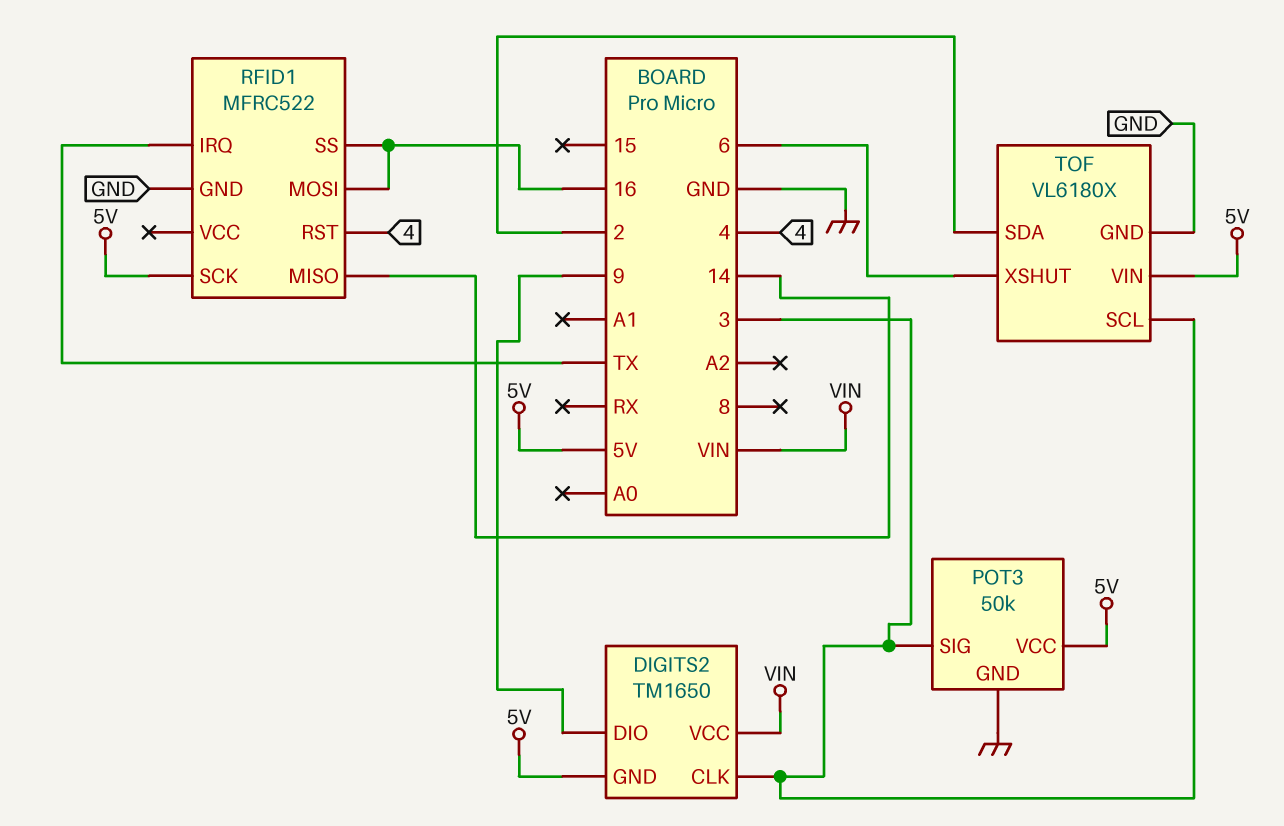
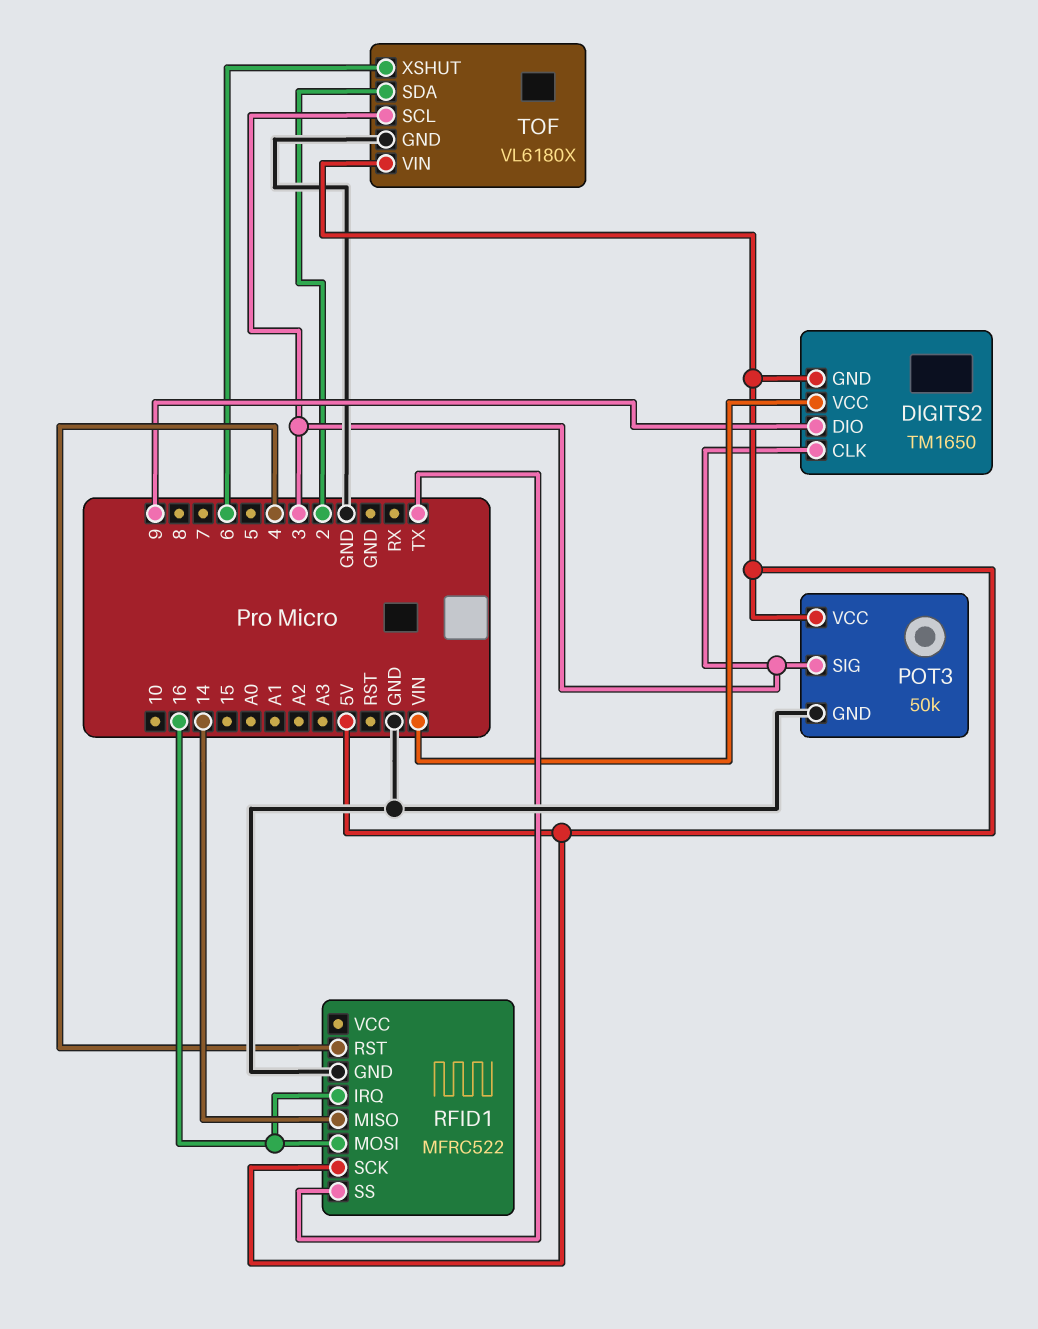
RFID1 pin IRQ: TX -> 16
RFID1 pin SS: 16 -> TX

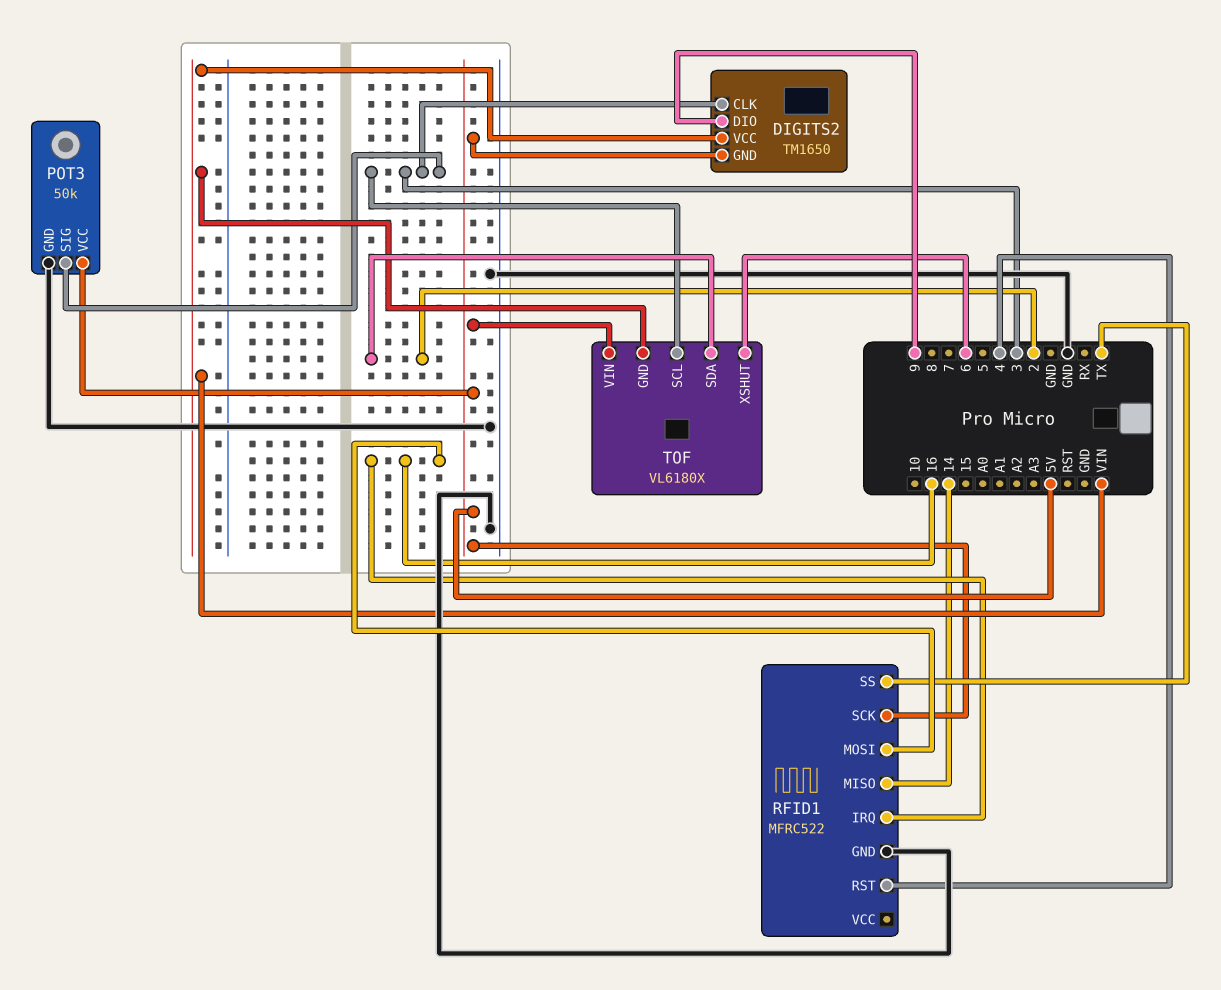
TOF pin GND: GND -> VIN

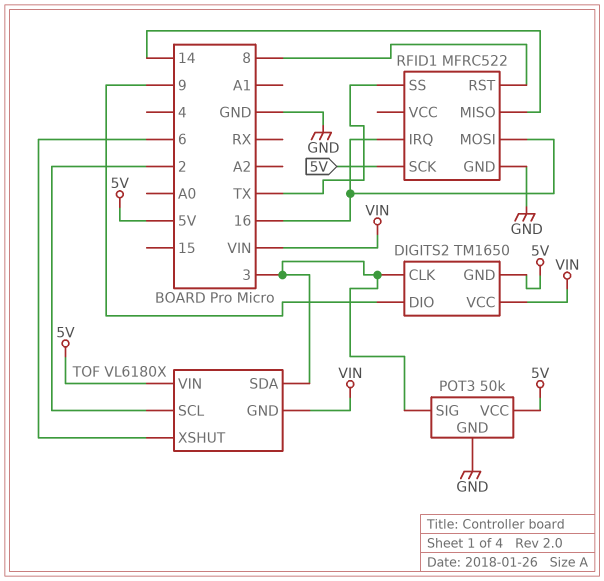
RFID1 pin RST: 4 -> 8
TOF pin SCL: 3 -> 2
TOF pin SDA: 2 -> 3

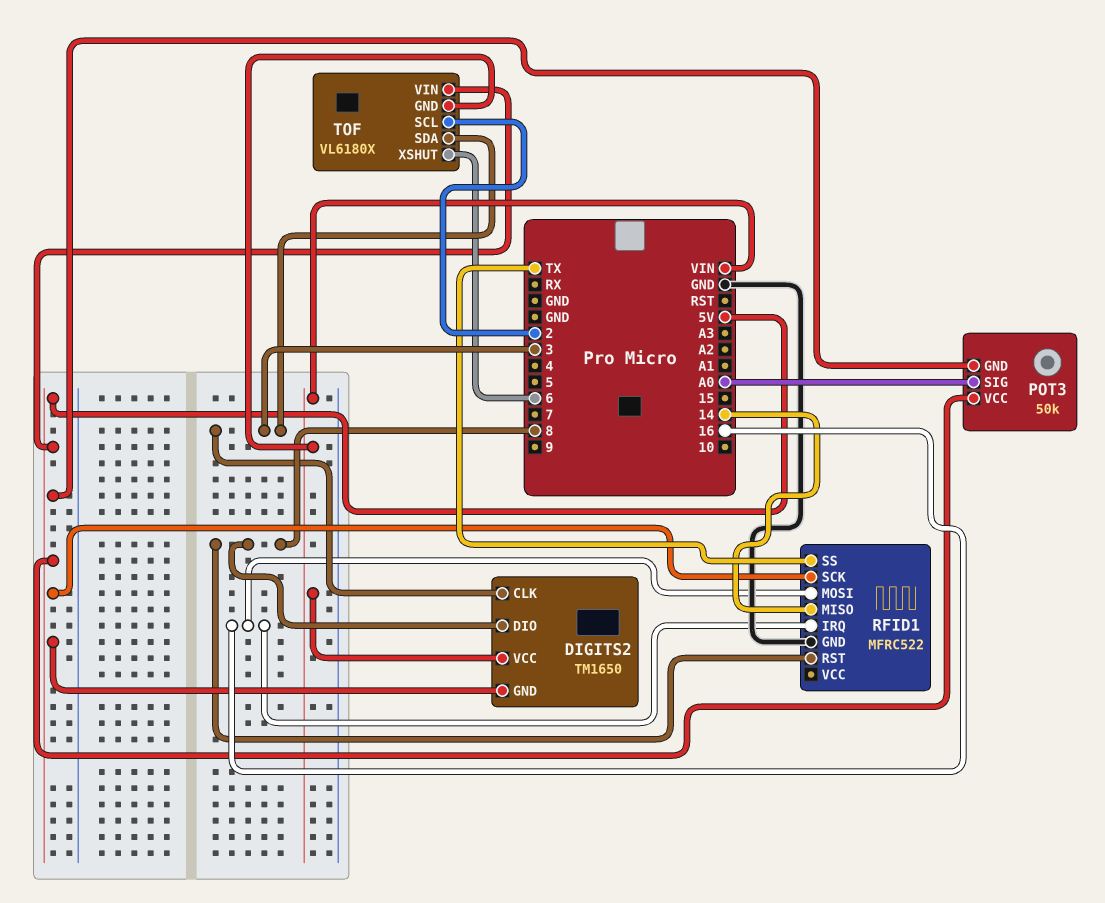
DIGITS2 pin DIO: 9 -> 8
POT3 pin GND: GND -> 5V
POT3 pin SIG: 3 -> A0

